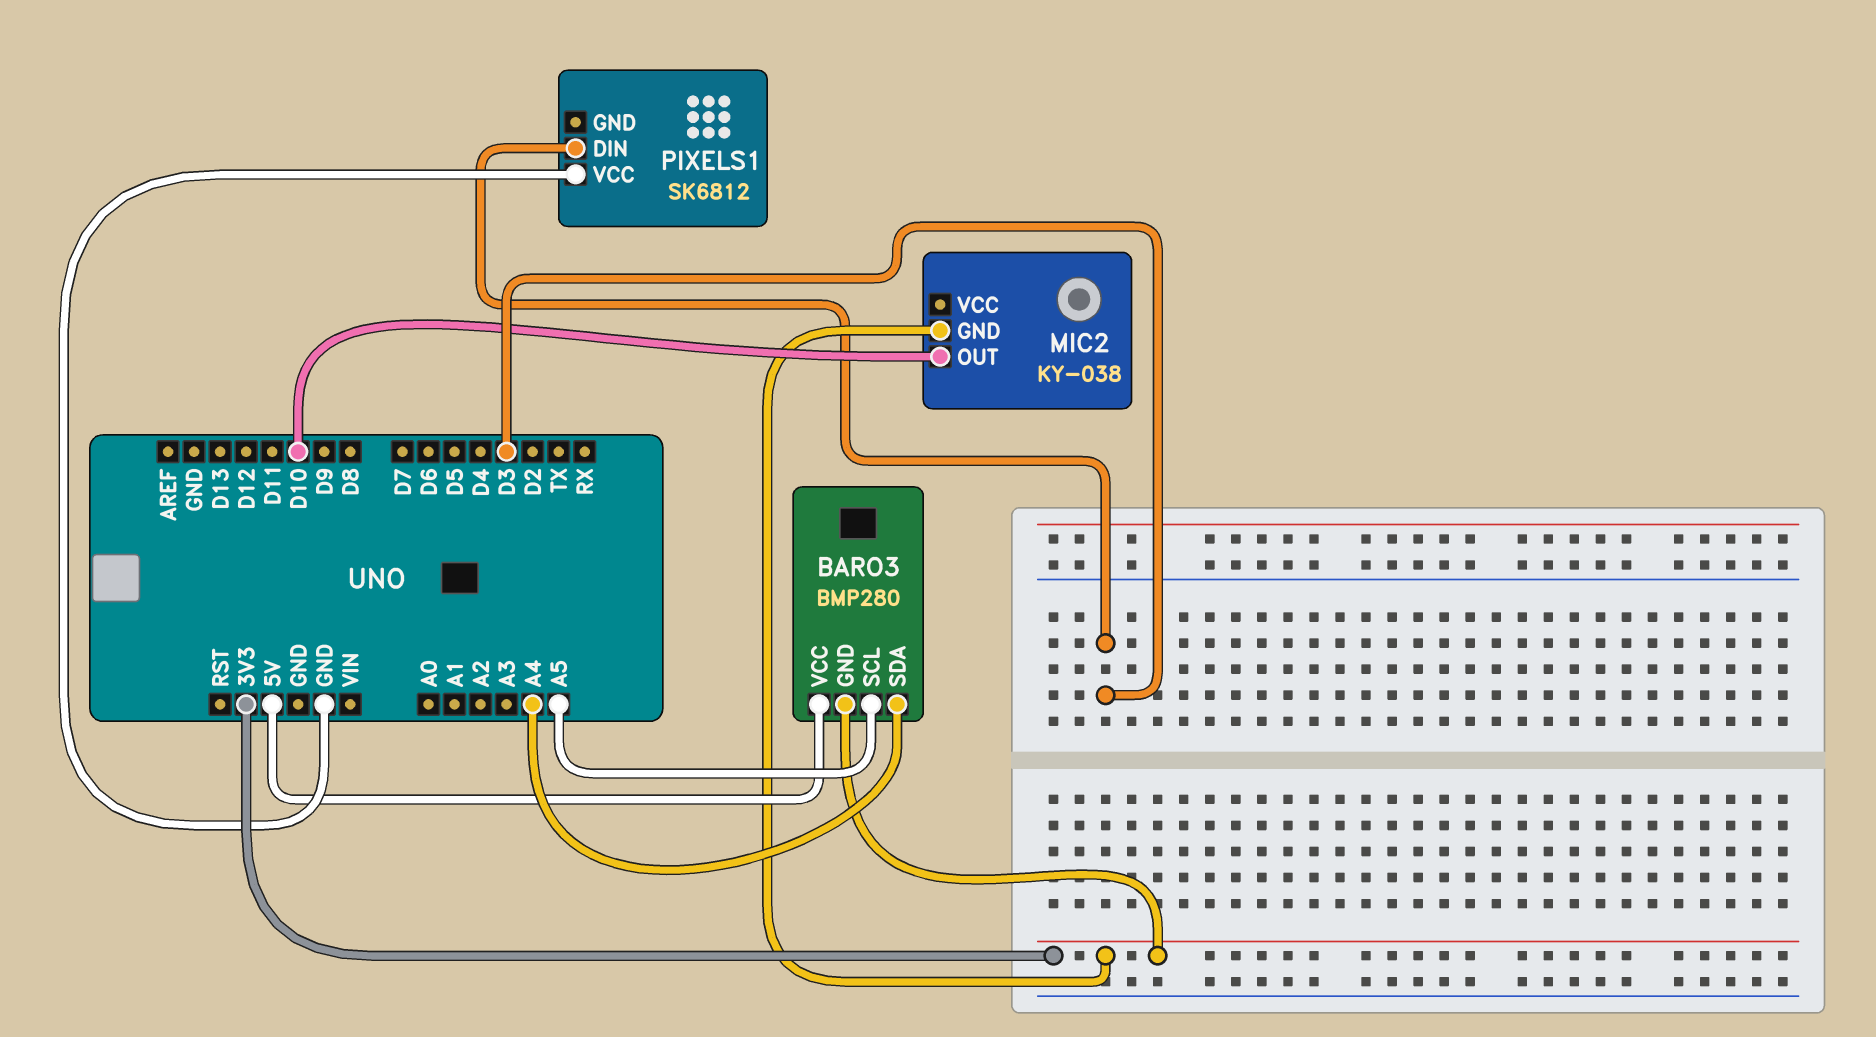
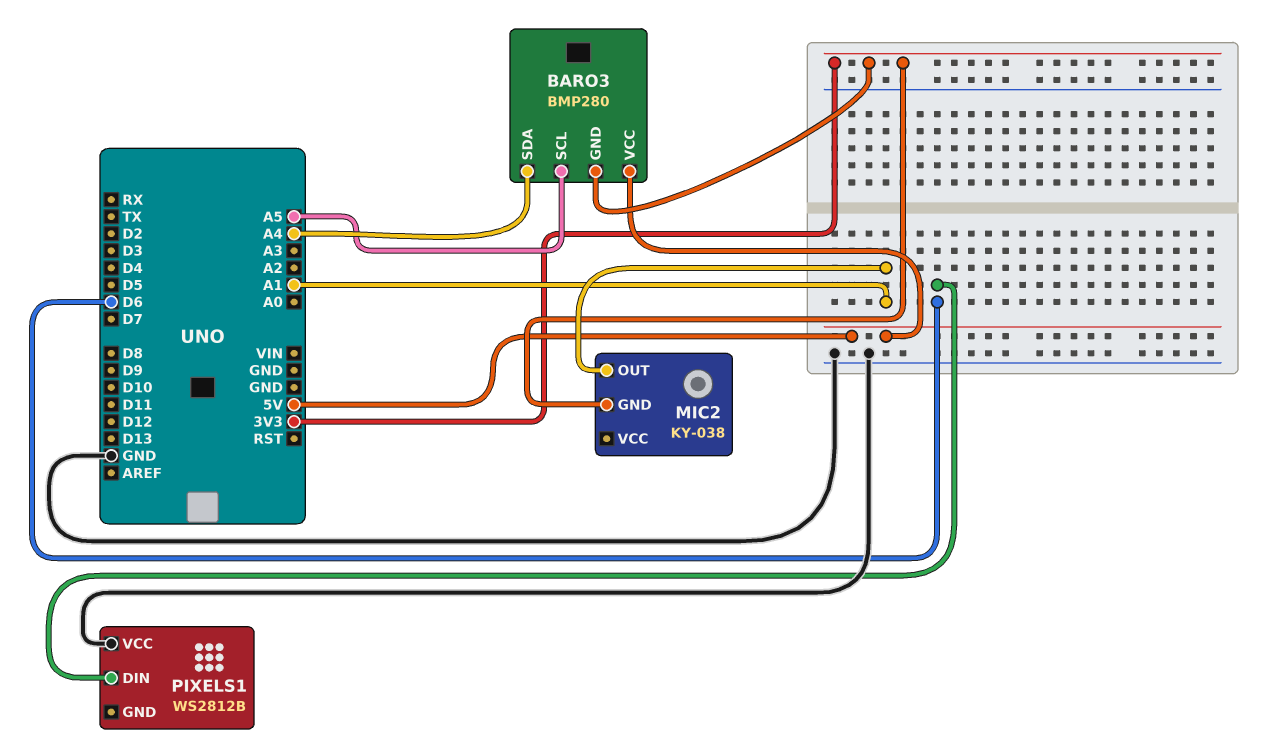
MIC2 pin OUT: D10 -> A1
PIXELS1: SK6812 -> WS2812B
PIXELS1 pin DIN: D3 -> D6

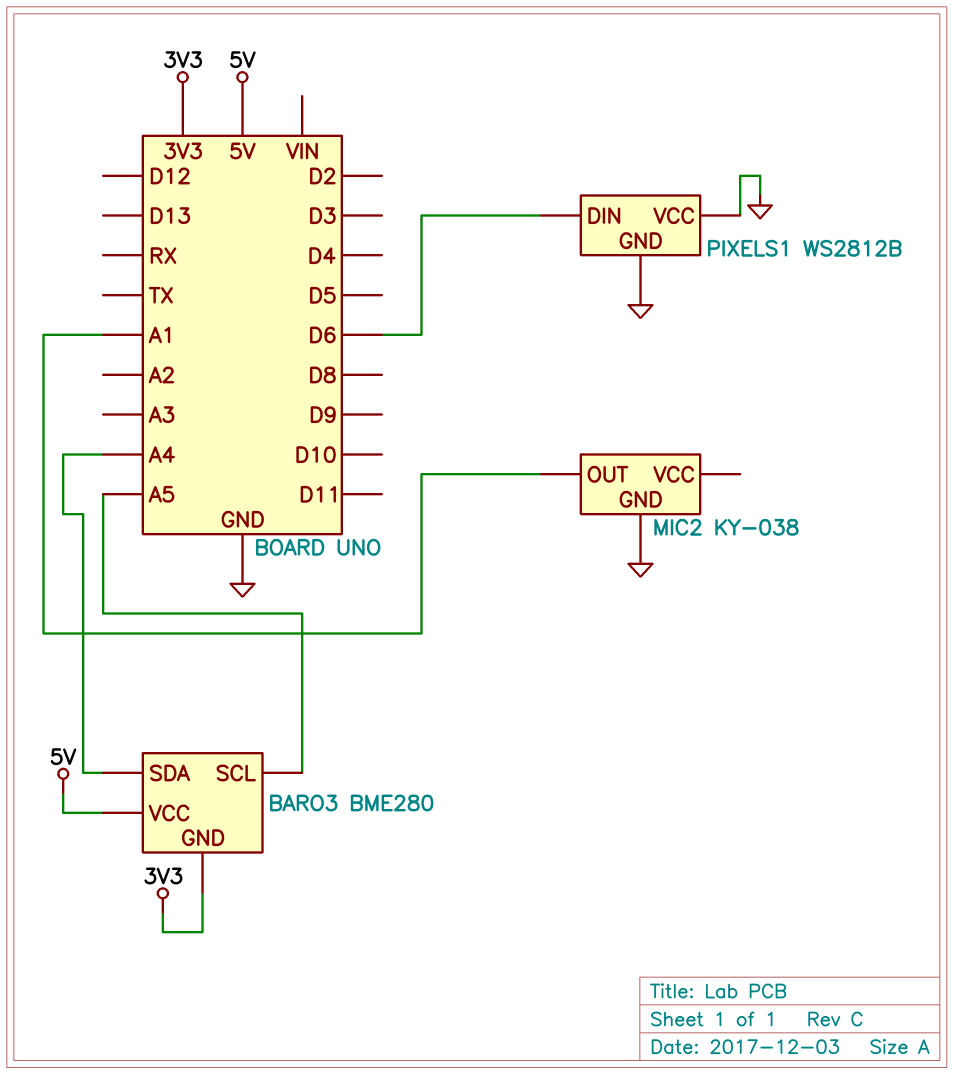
BARO3: BMP280 -> BME280
MIC2 pin GND: 3V3 -> GND
PIXELS1 pin GND: none -> GND

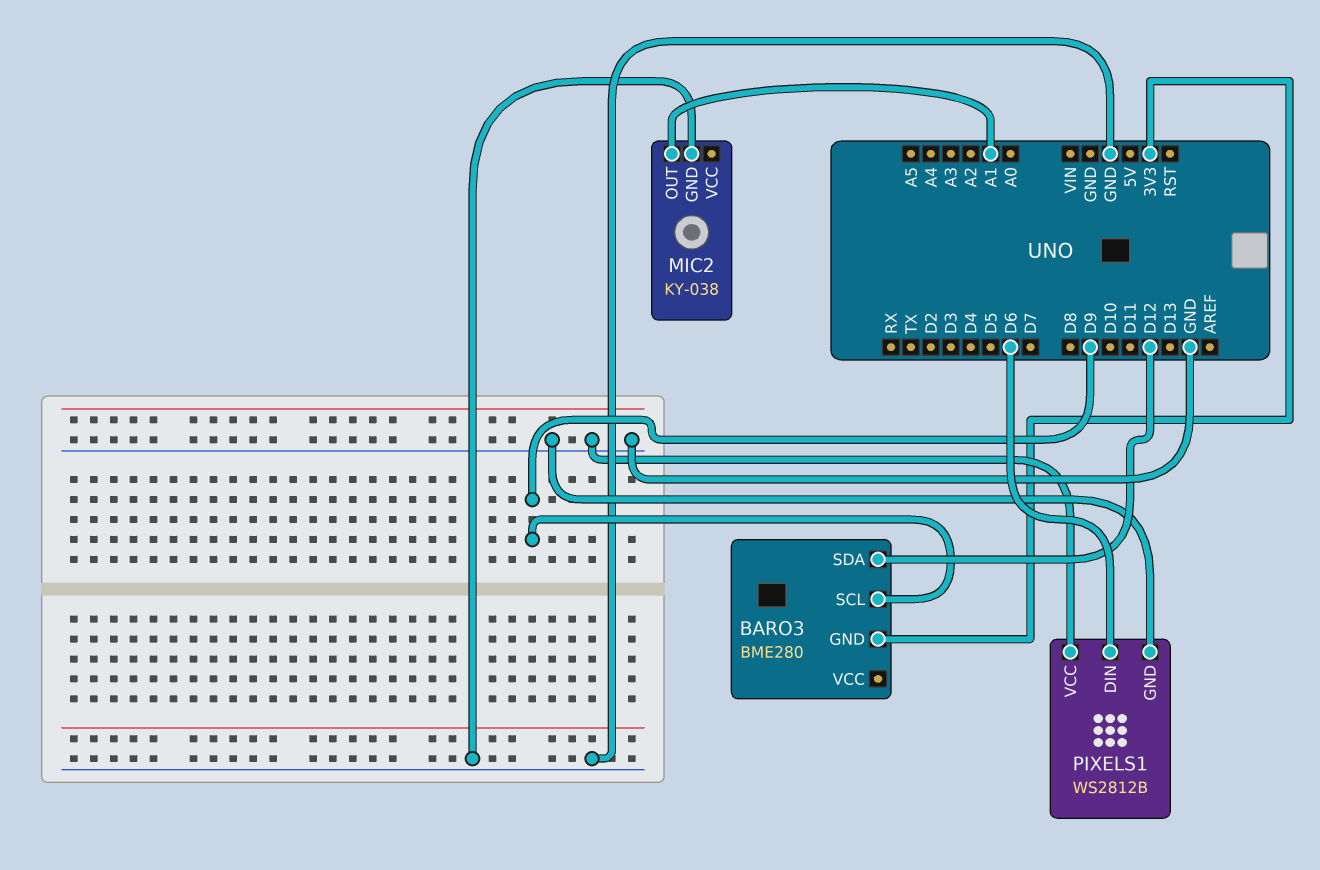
BARO3 pin SCL: A5 -> D9
BARO3 pin SDA: A4 -> D12
BARO3 pin VCC: 5V -> none

